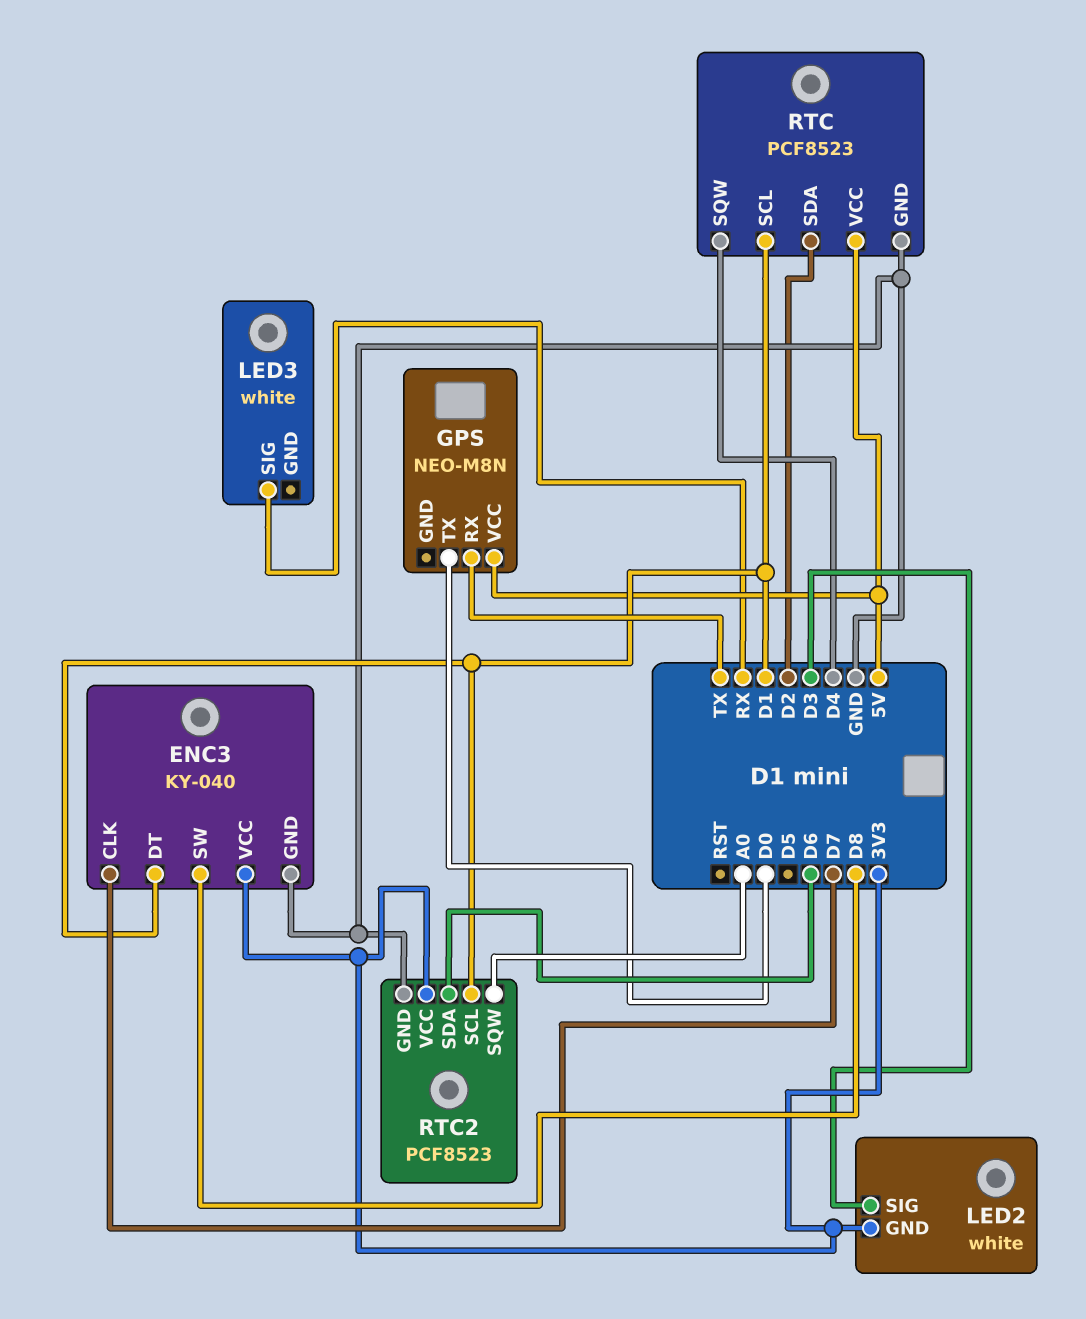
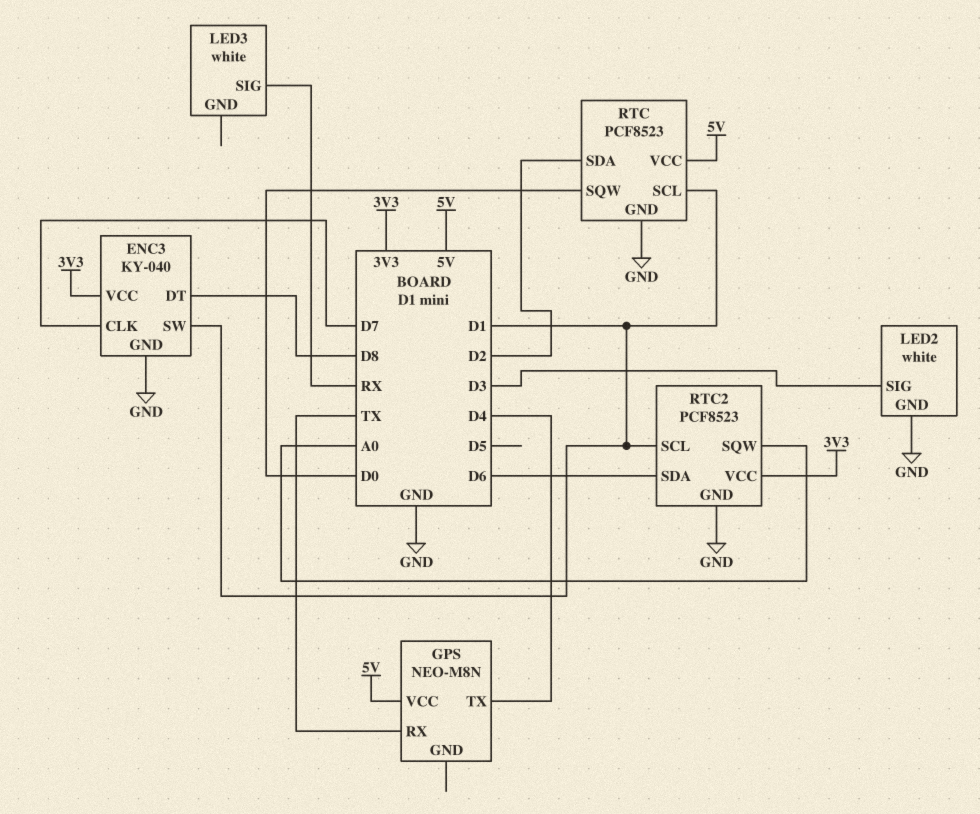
ENC3 pin DT: D1 -> D8
ENC3 pin SW: D8 -> D1
GPS pin TX: D0 -> D4
LED2 pin GND: 3V3 -> GND
RTC pin SQW: D4 -> D0

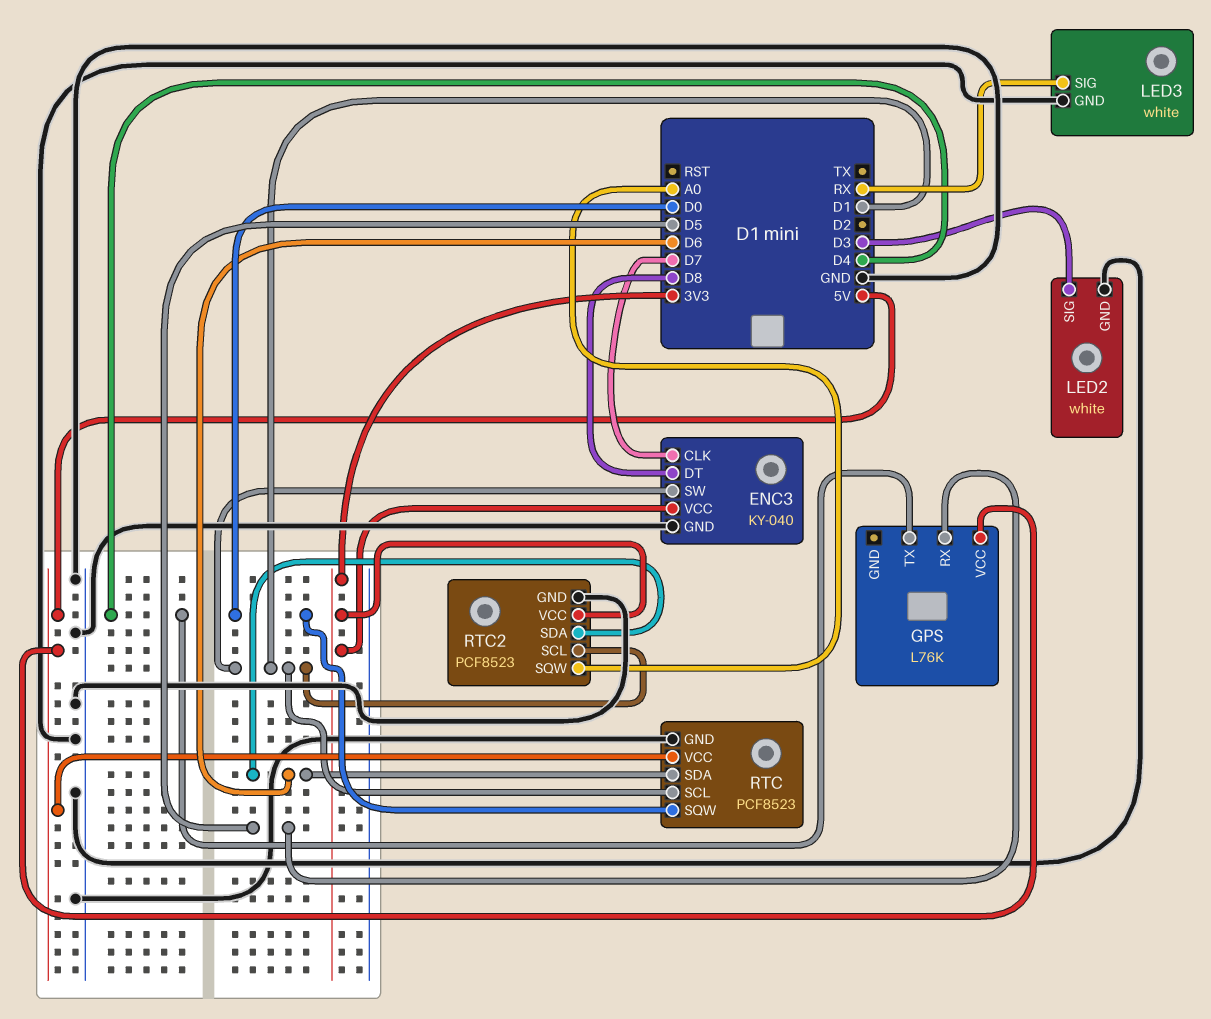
GPS: NEO-M8N -> L76K
GPS pin RX: TX -> D5
LED3 pin GND: none -> GND
RTC pin SDA: D2 -> D6

